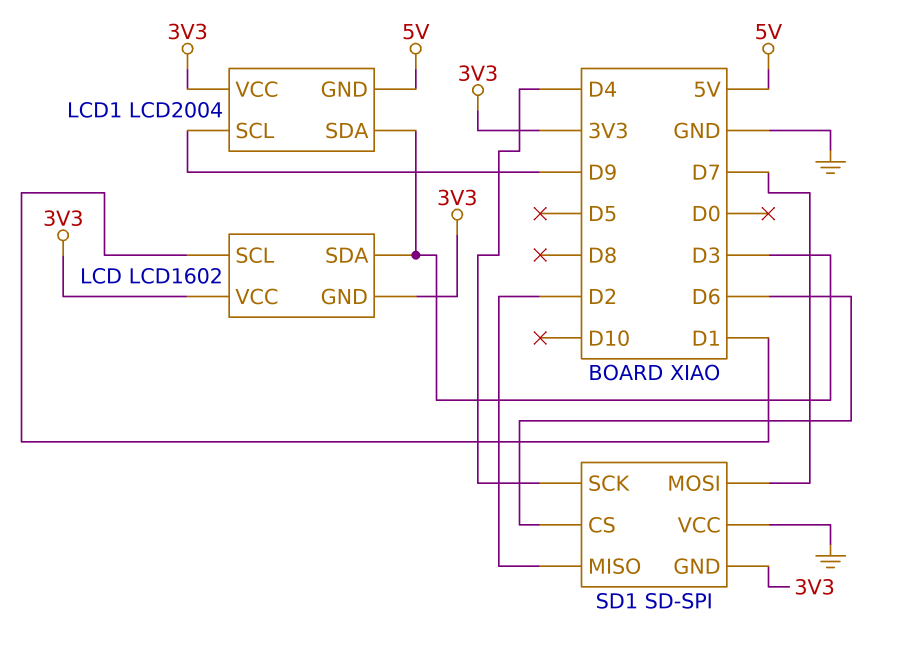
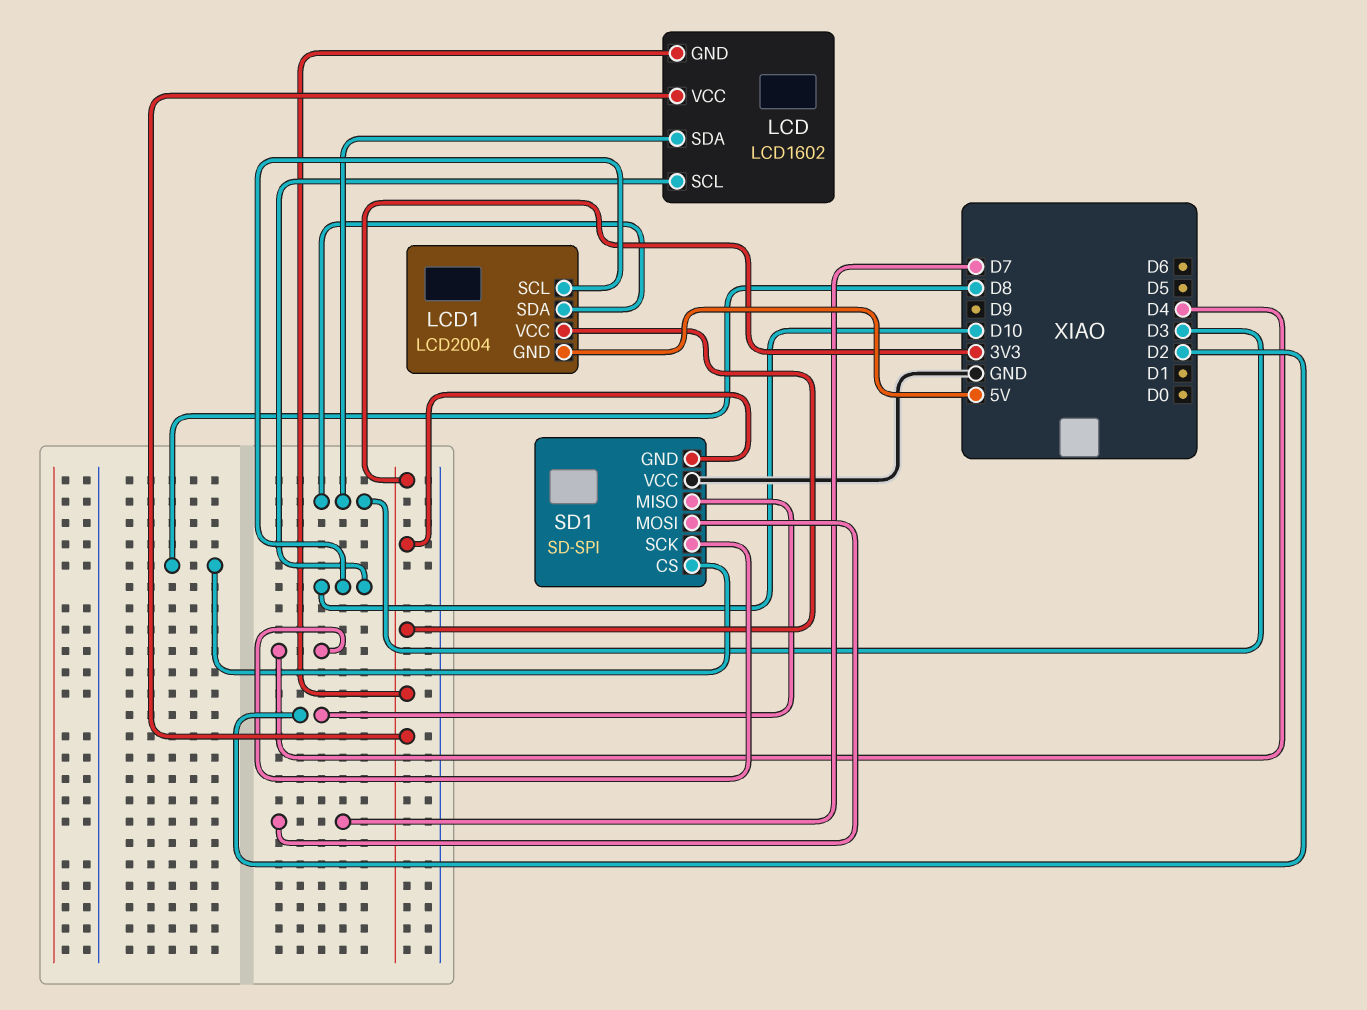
LCD pin SCL: D1 -> D10
LCD1 pin SCL: D9 -> D10
SD1 pin CS: D6 -> D8

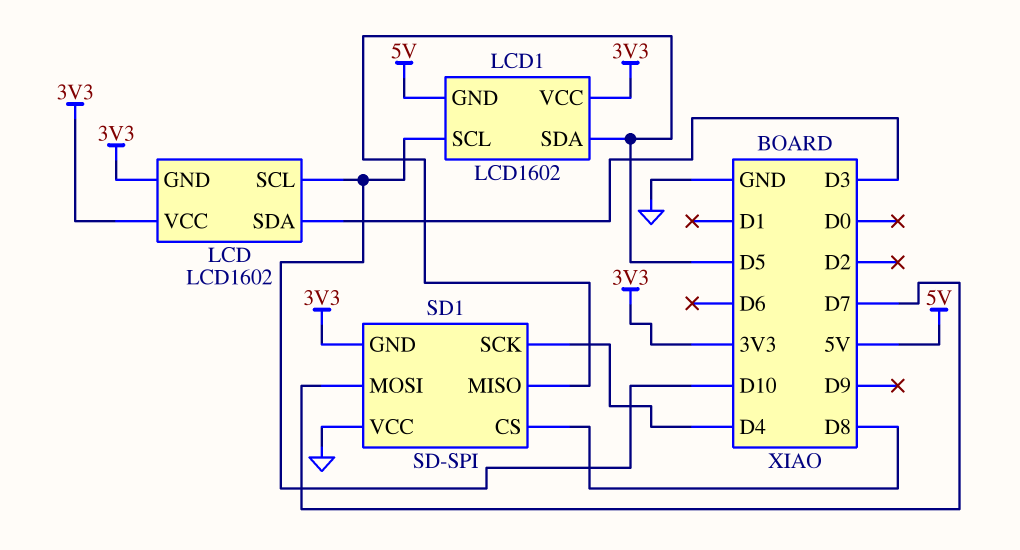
LCD1: LCD2004 -> LCD1602
LCD1 pin SDA: D3 -> D5
SD1 pin MISO: D2 -> D5

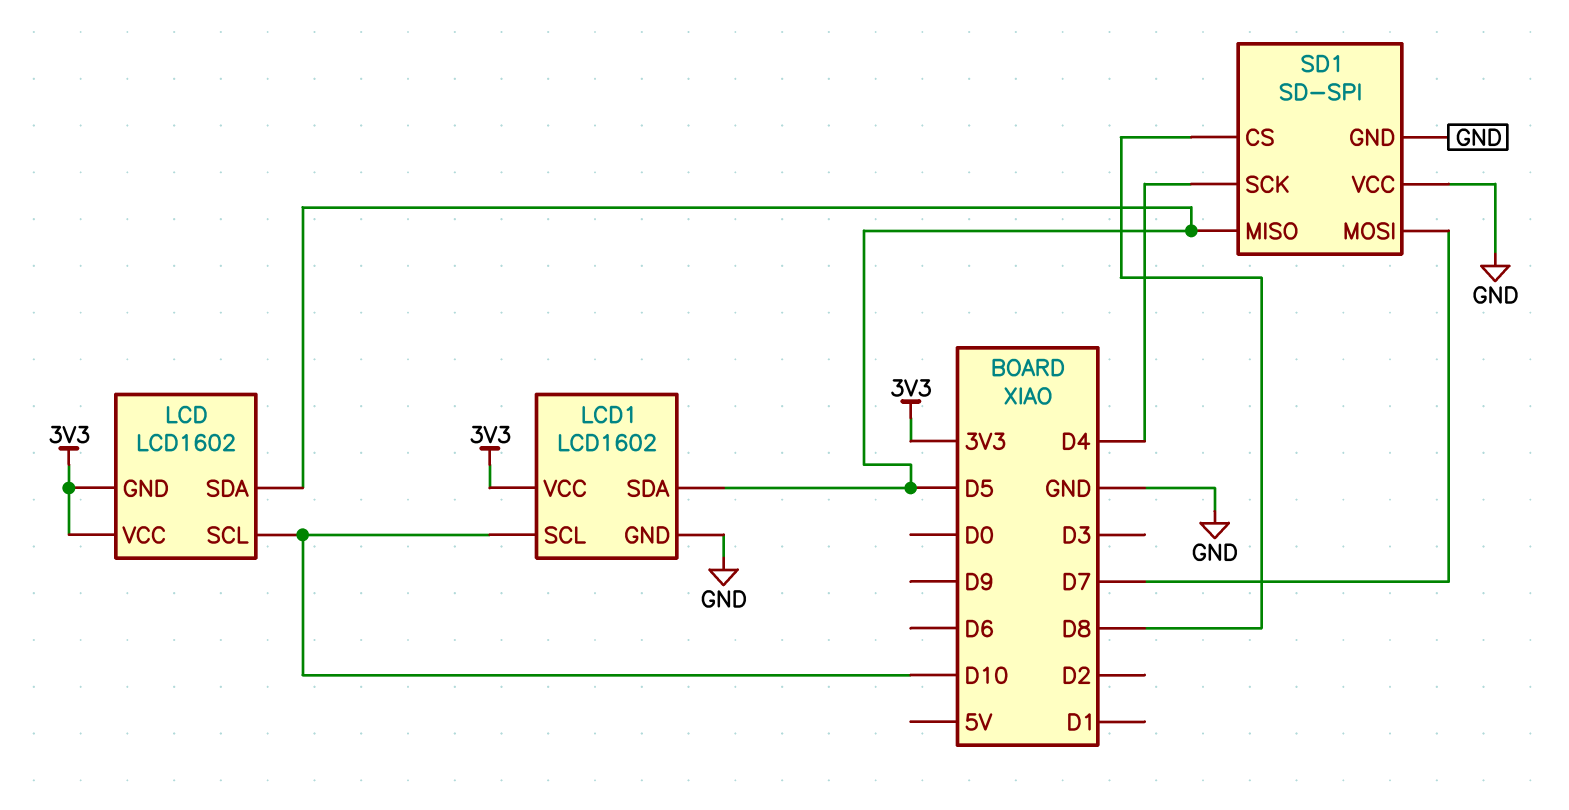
LCD pin SDA: D3 -> D5
LCD1 pin GND: 5V -> GND
SD1 pin GND: 3V3 -> GND

